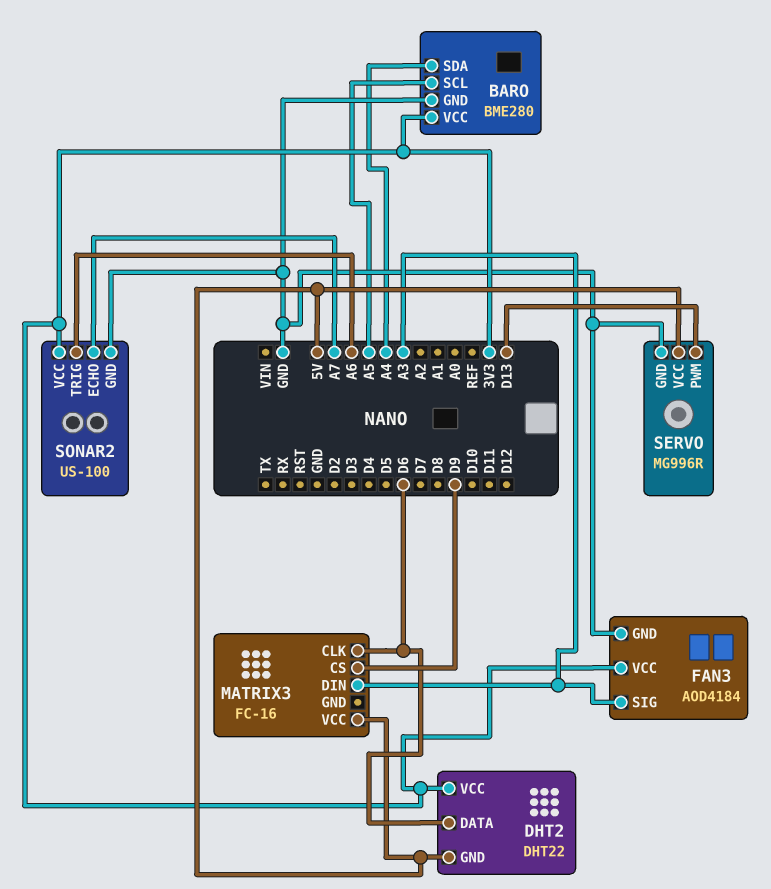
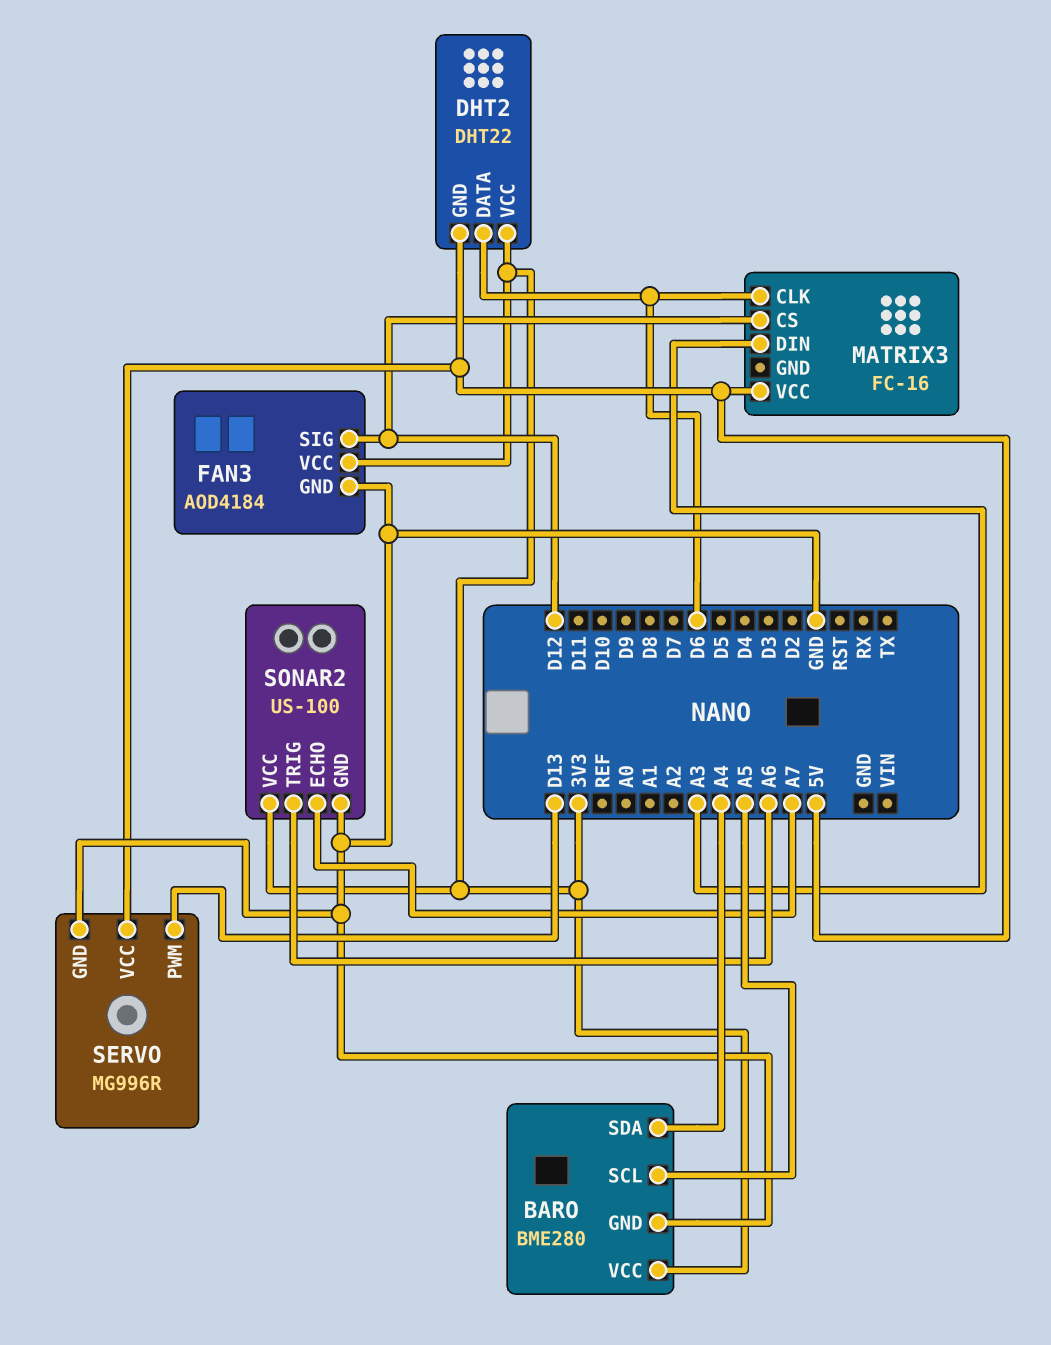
FAN3 pin SIG: A3 -> D12
MATRIX3 pin CS: D9 -> D12

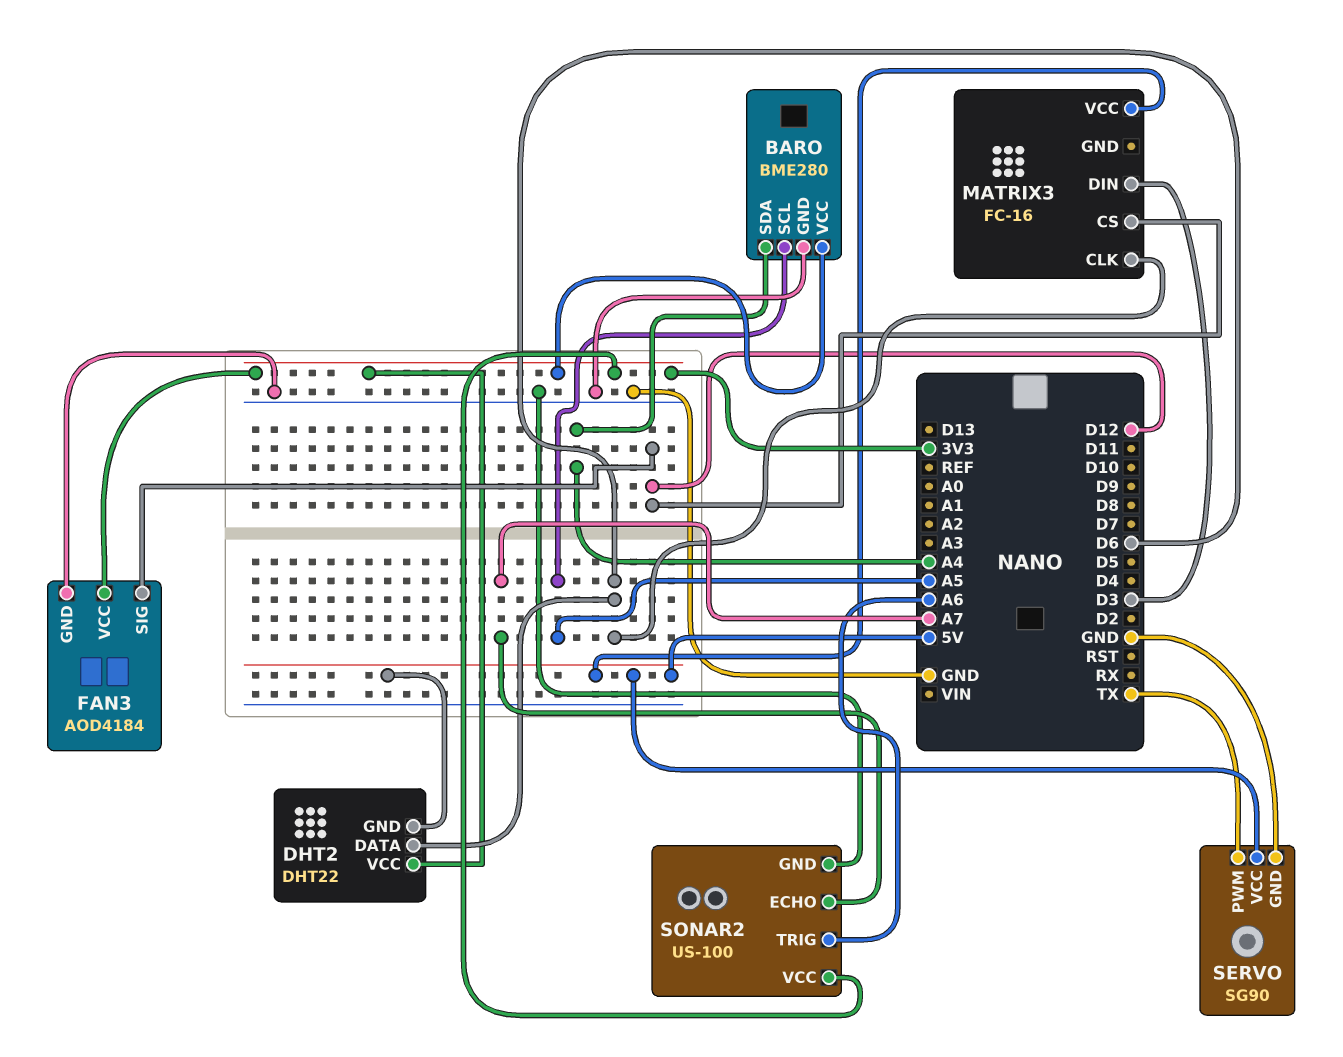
MATRIX3 pin DIN: A3 -> D3
SERVO: MG996R -> SG90
SERVO pin PWM: D13 -> TX

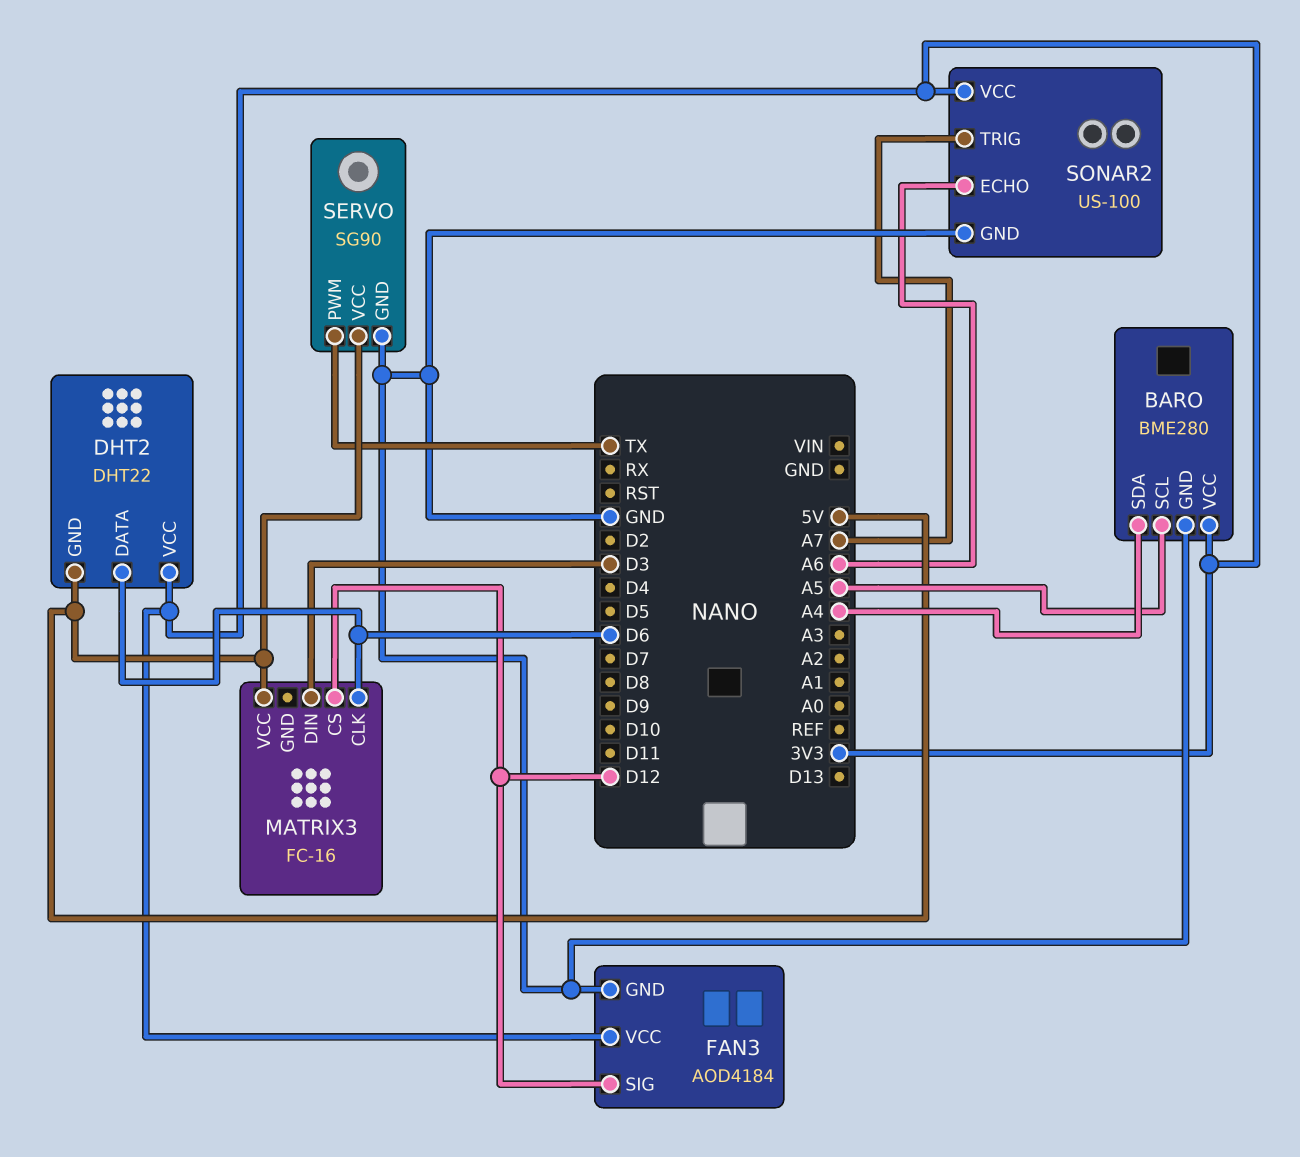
SONAR2 pin ECHO: A7 -> A6
SONAR2 pin TRIG: A6 -> A7

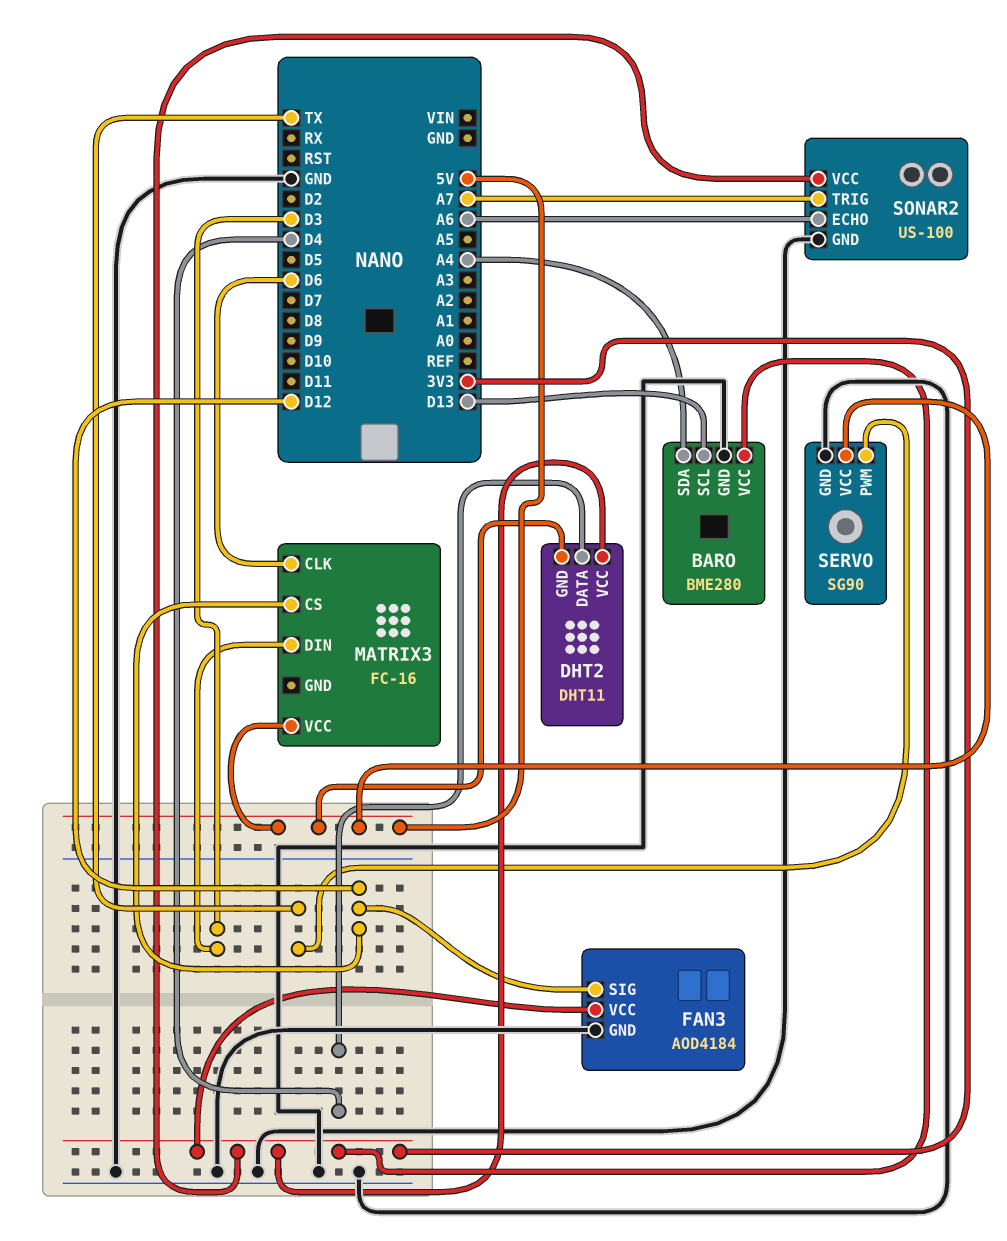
BARO pin SCL: A5 -> D13
DHT2: DHT22 -> DHT11
DHT2 pin DATA: D6 -> D4

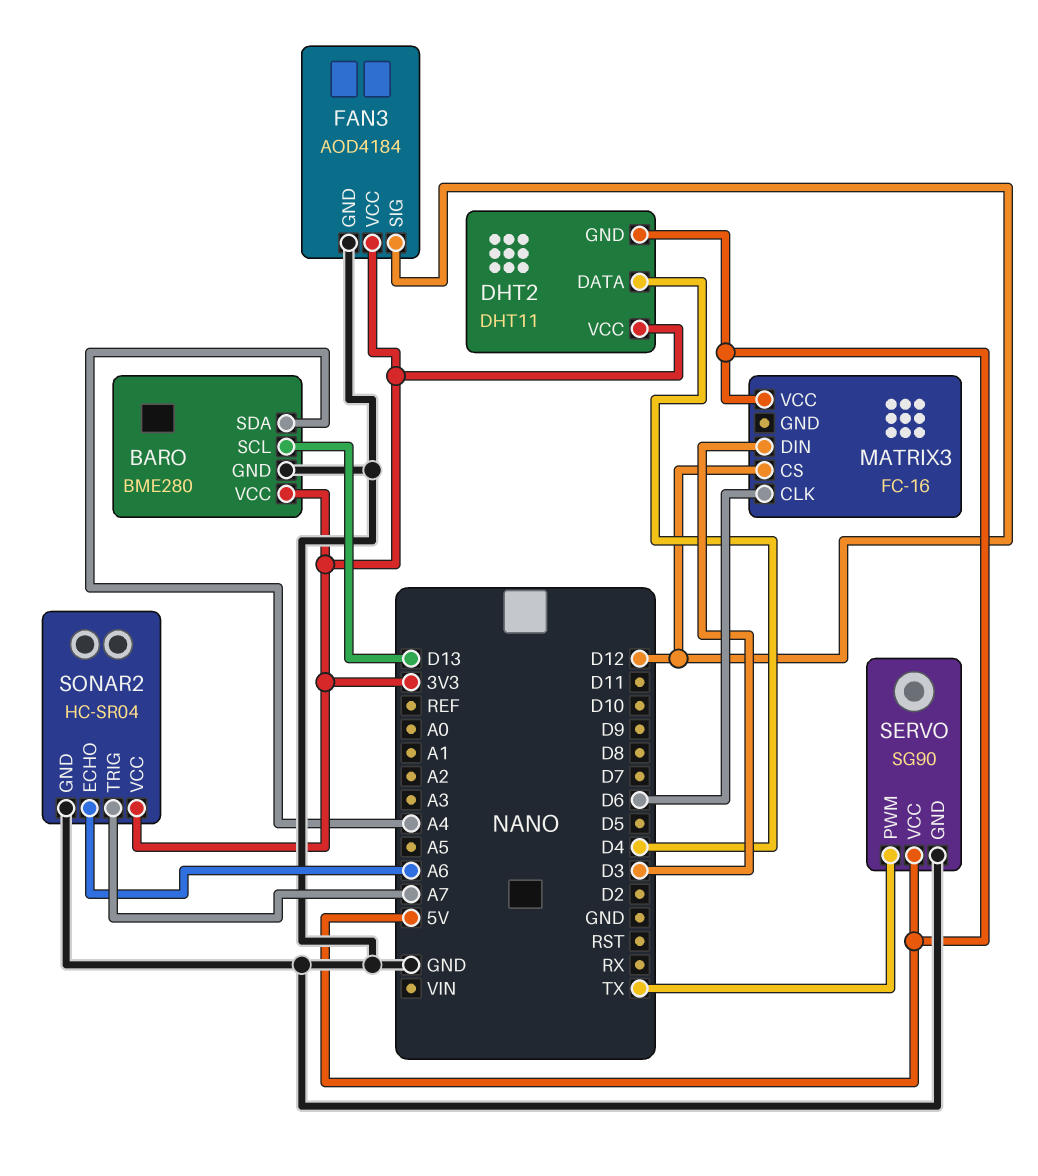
SONAR2: US-100 -> HC-SR04

